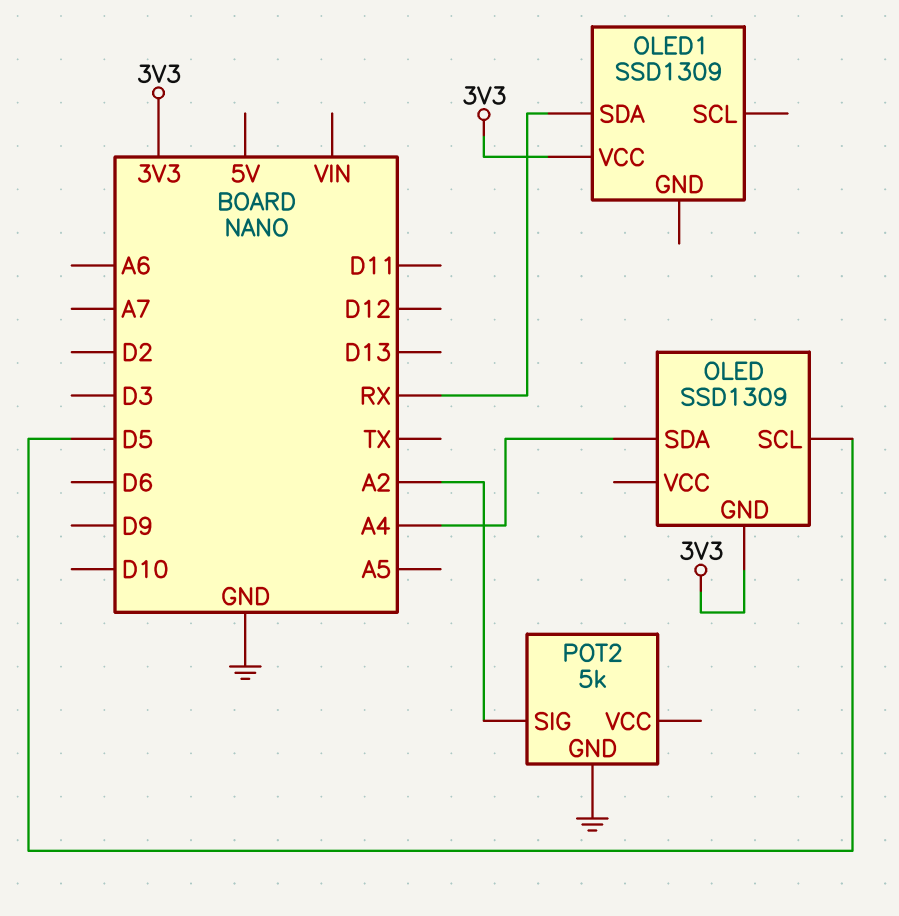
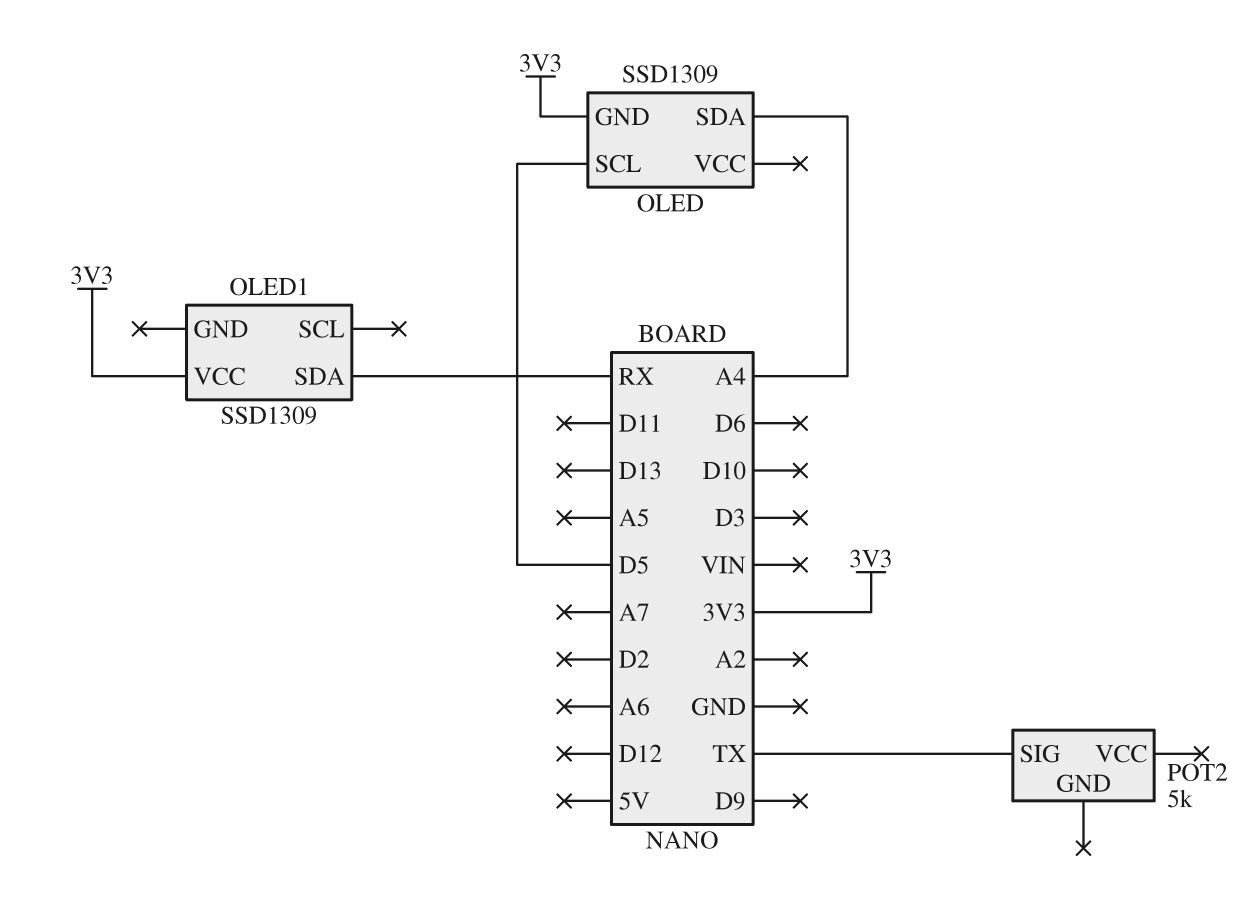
POT2 pin GND: GND -> none
POT2 pin SIG: A2 -> TX

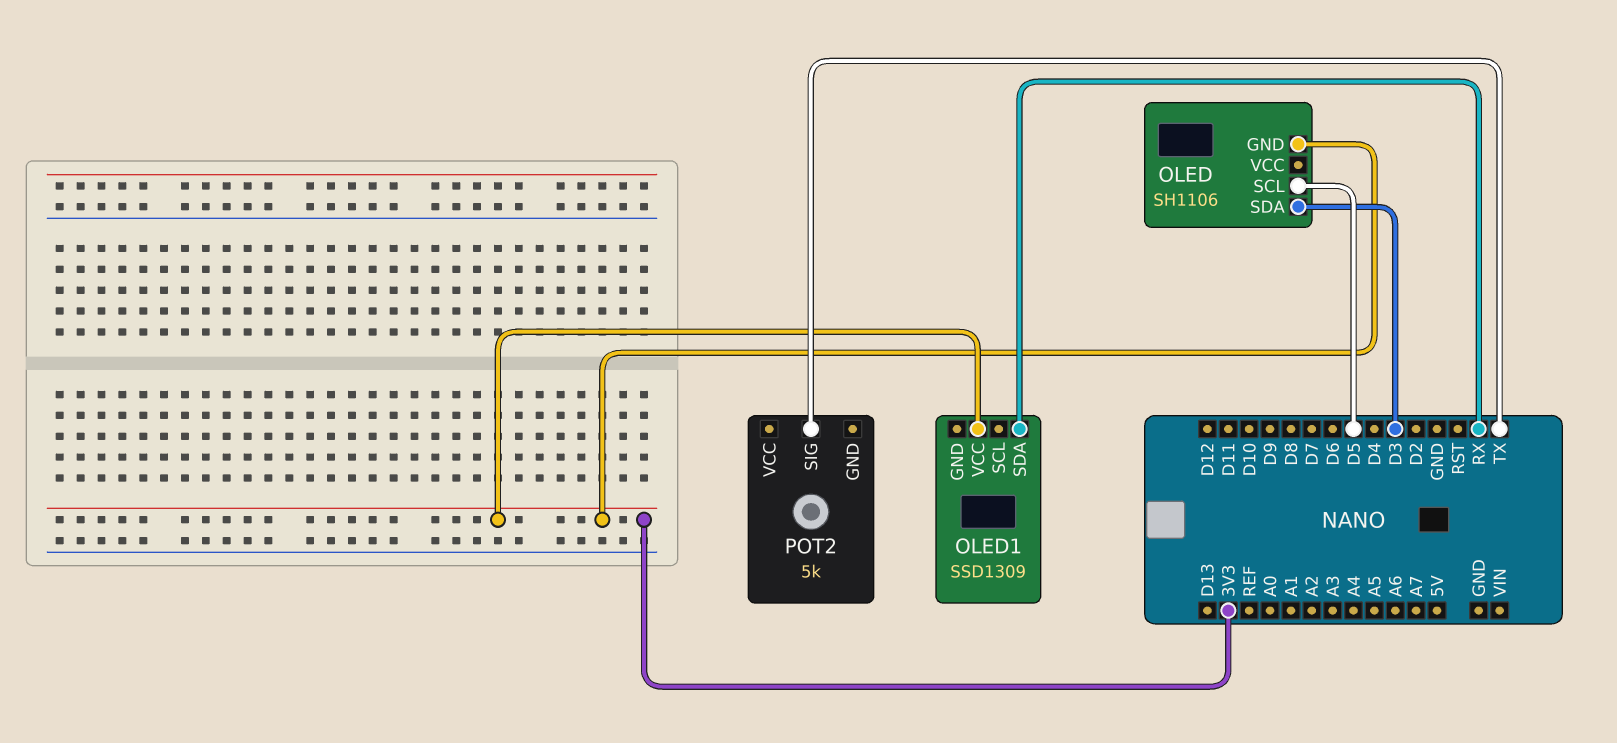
OLED: SSD1309 -> SH1106
OLED pin SDA: A4 -> D3

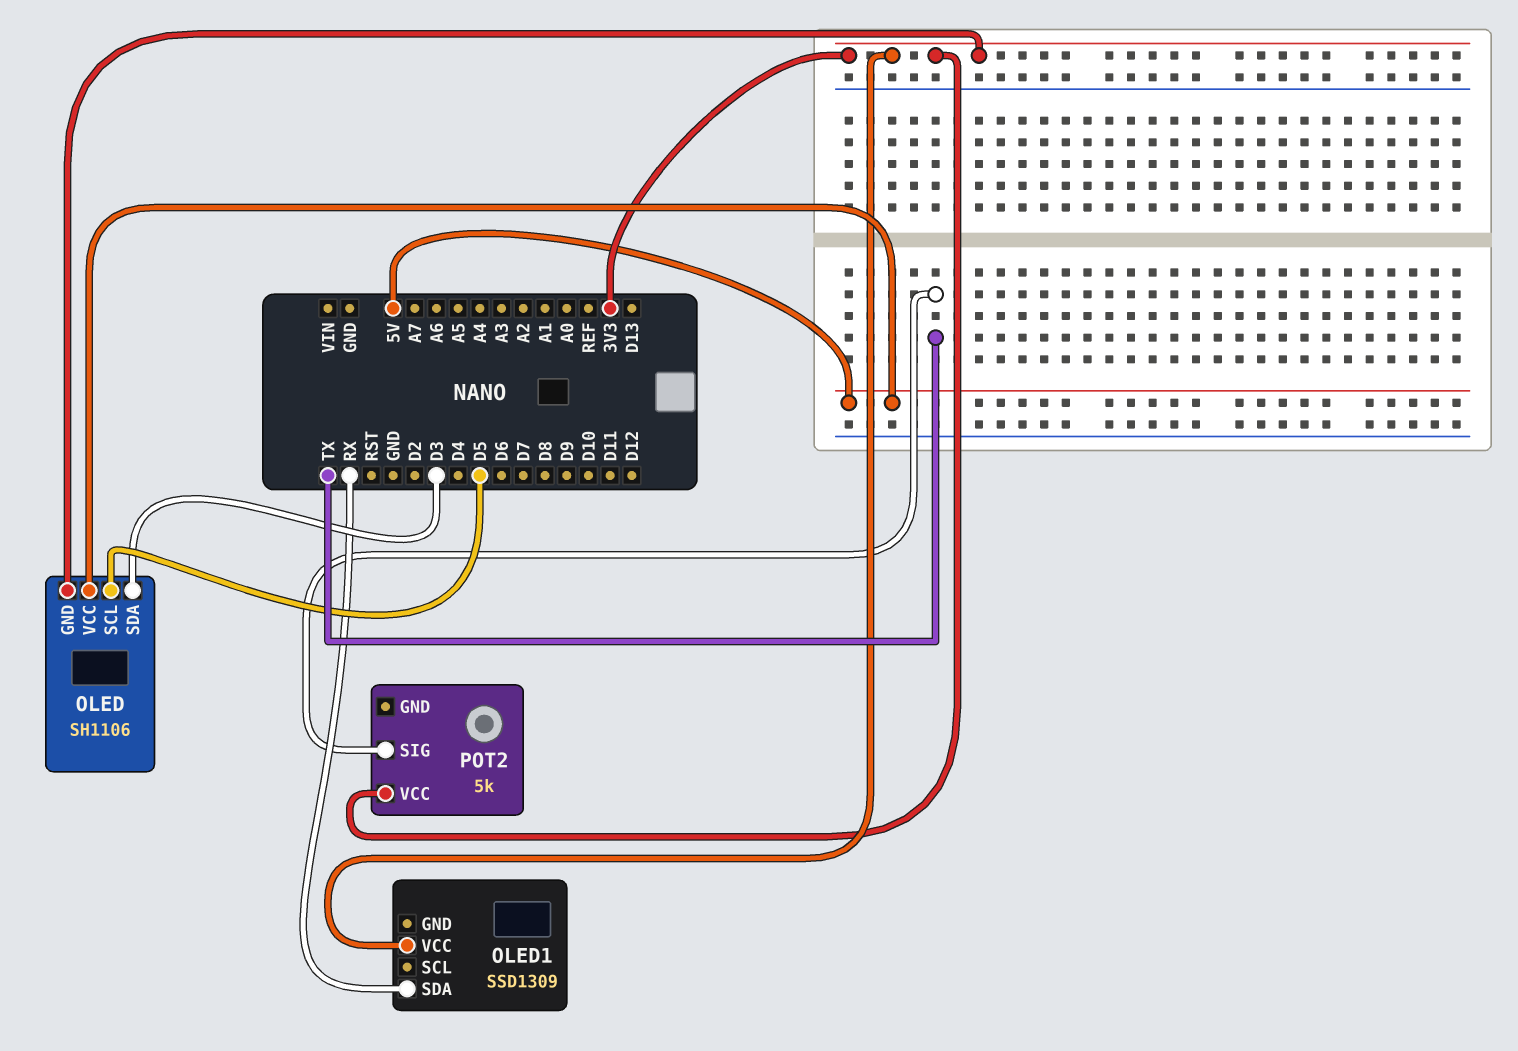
OLED pin VCC: none -> 5V
POT2 pin VCC: none -> 3V3

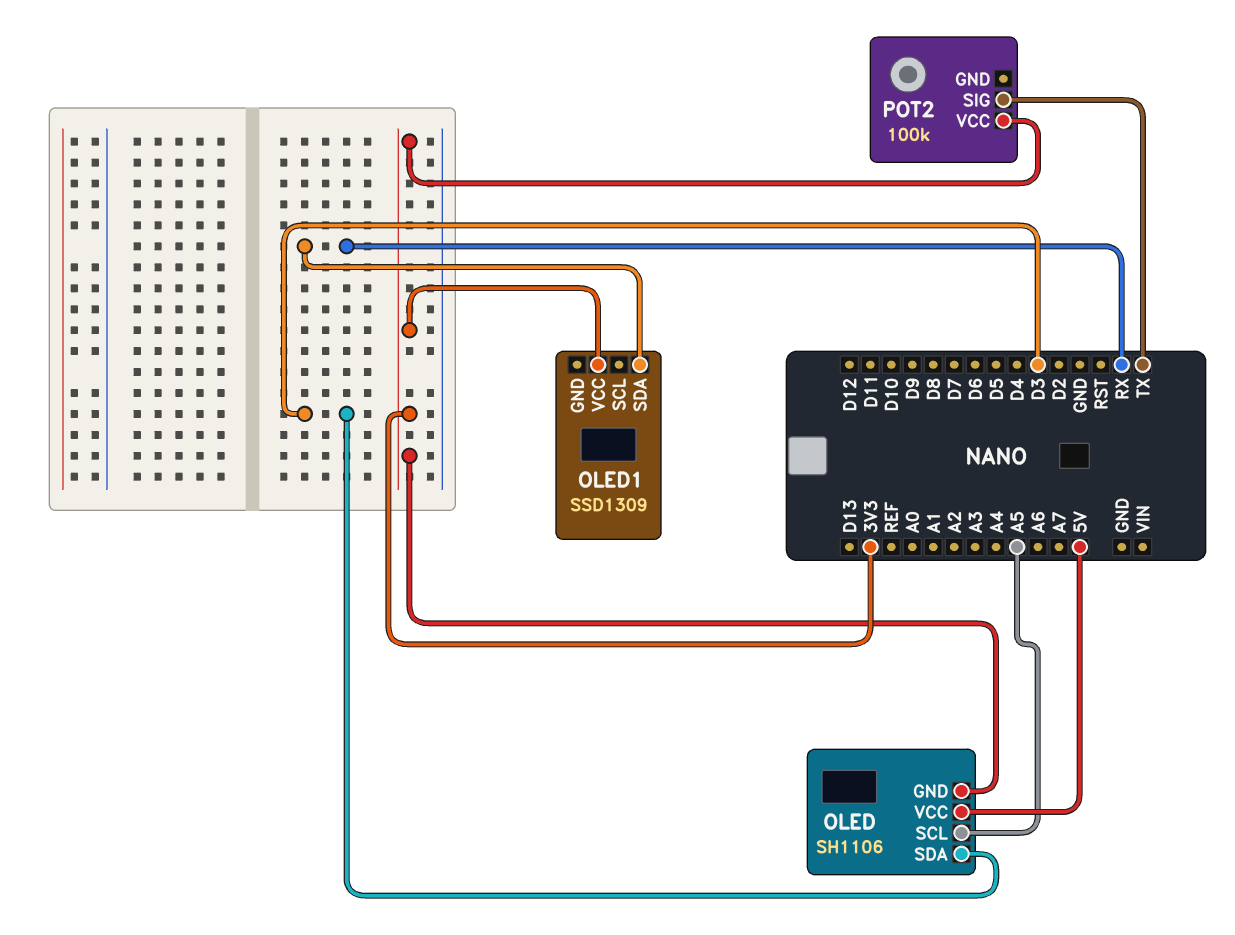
OLED pin SCL: D5 -> A5
POT2: 5k -> 100k

